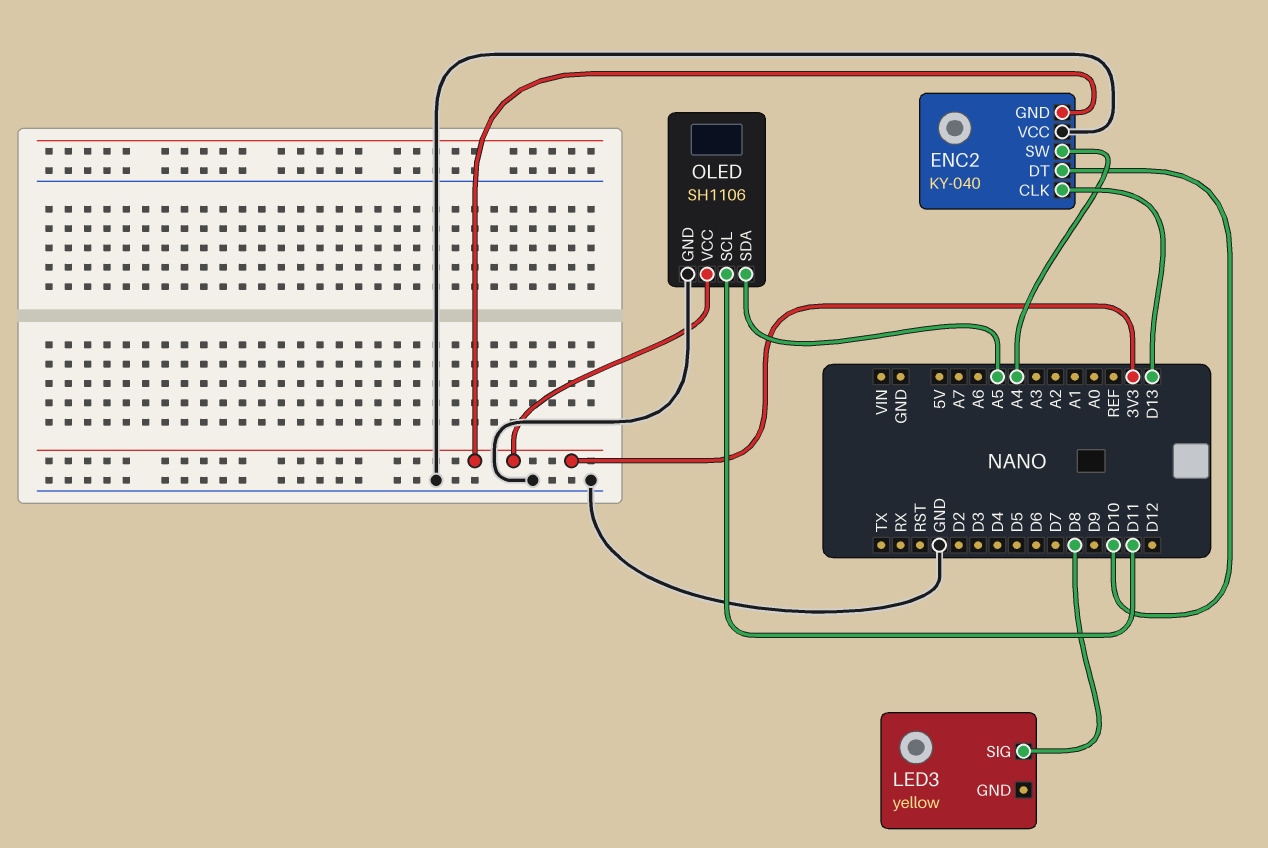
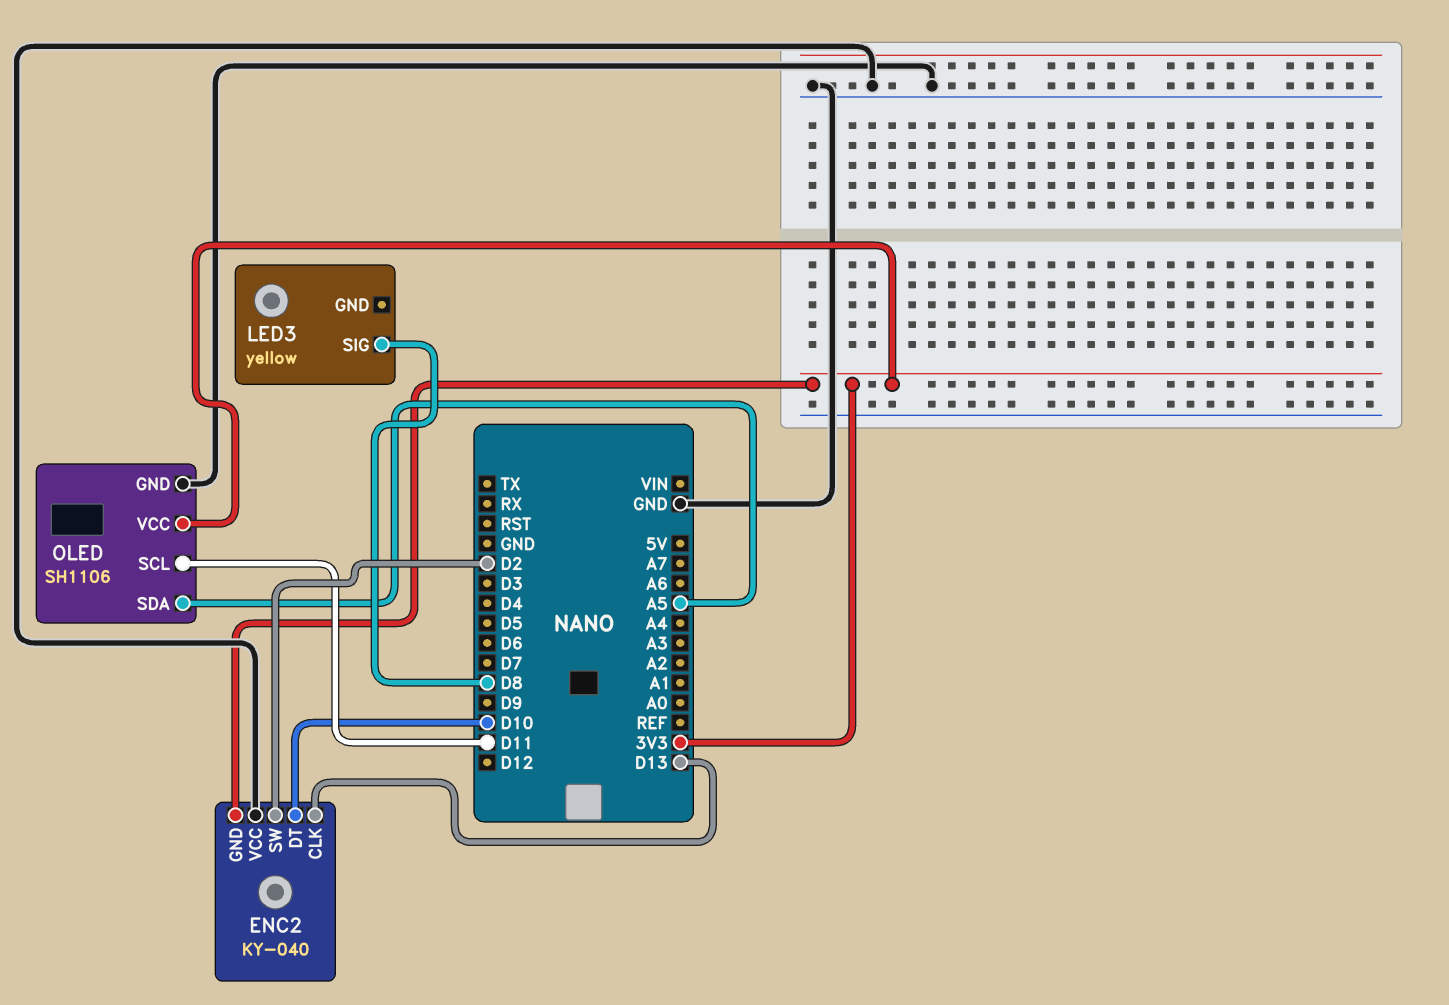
ENC2 pin SW: A4 -> D2

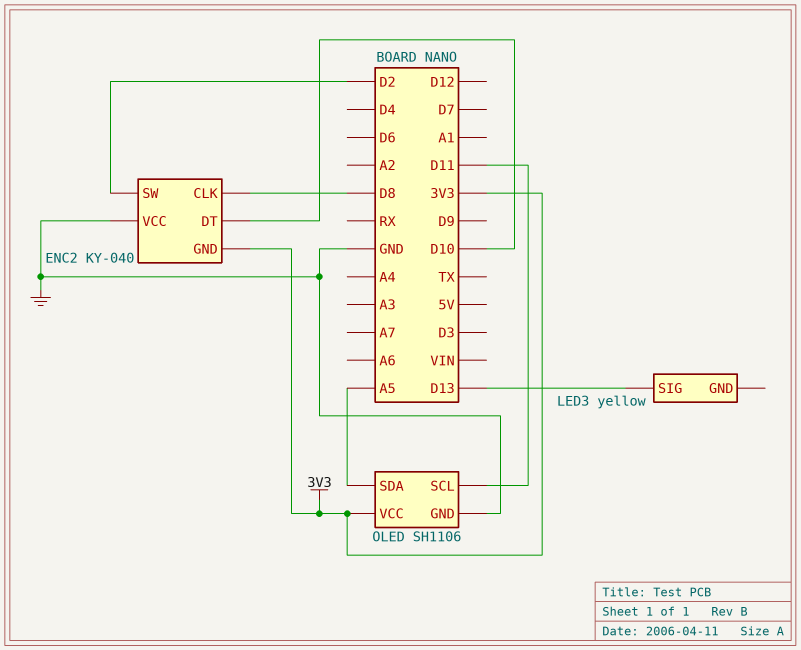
ENC2 pin CLK: D13 -> D8
LED3 pin SIG: D8 -> D13

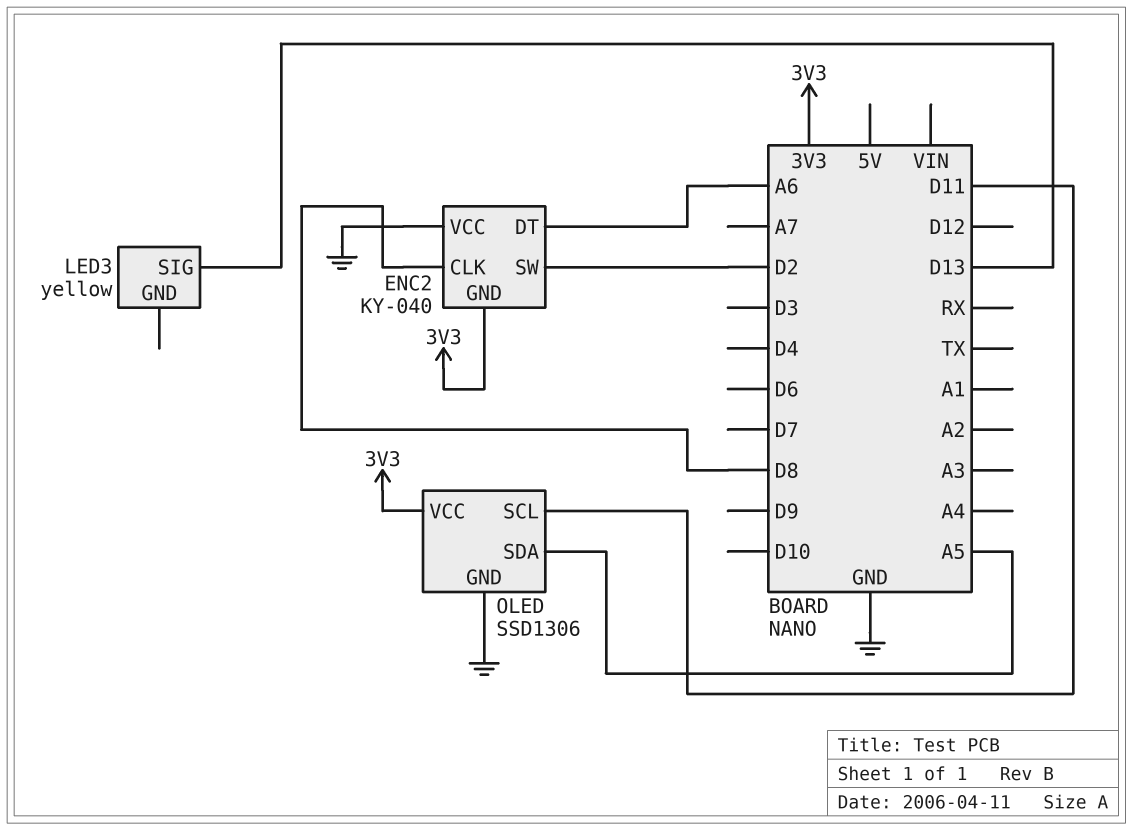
ENC2 pin DT: D10 -> A6
OLED: SH1106 -> SSD1306

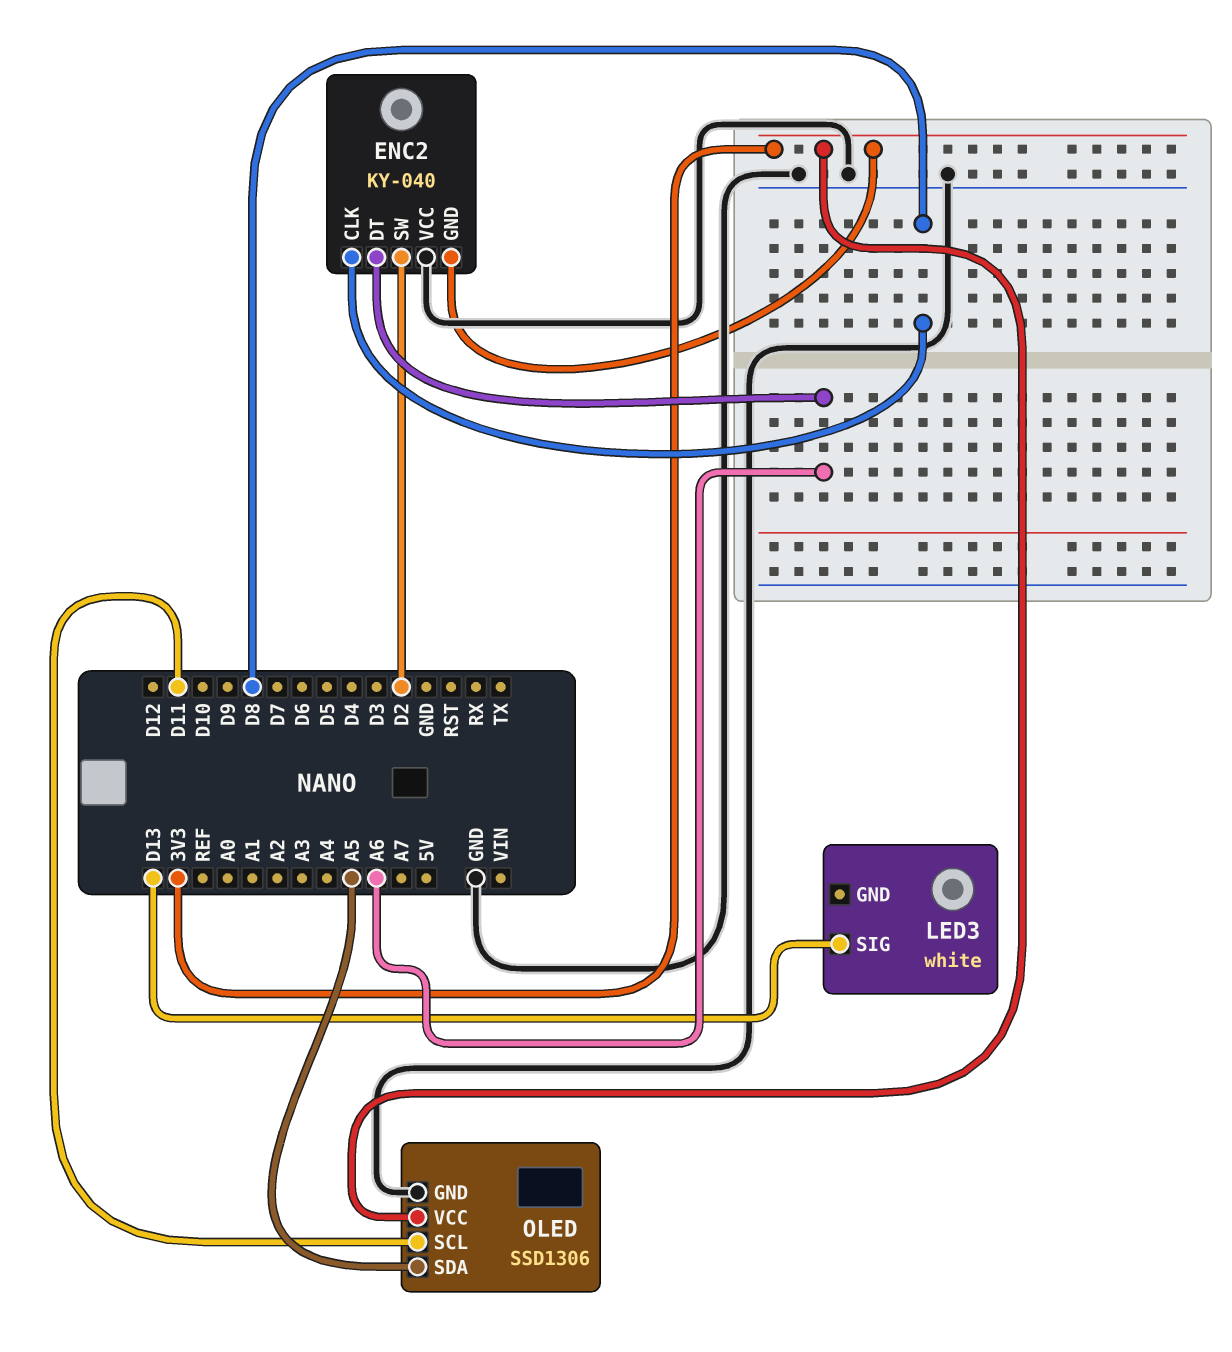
LED3: yellow -> white

